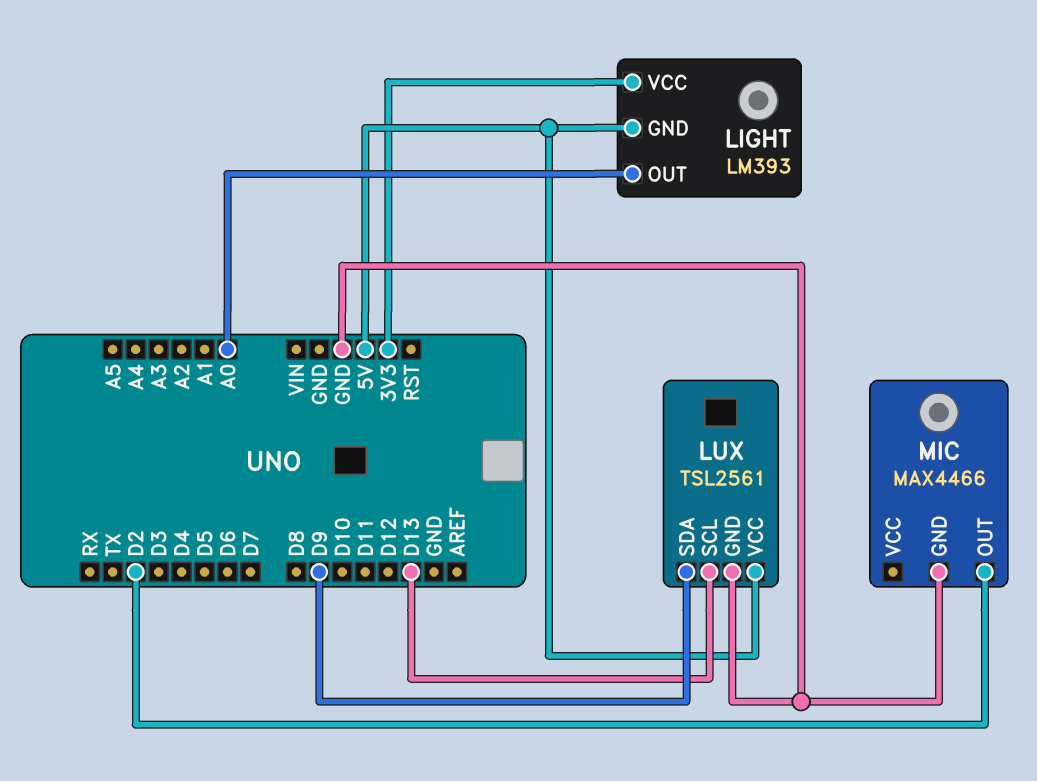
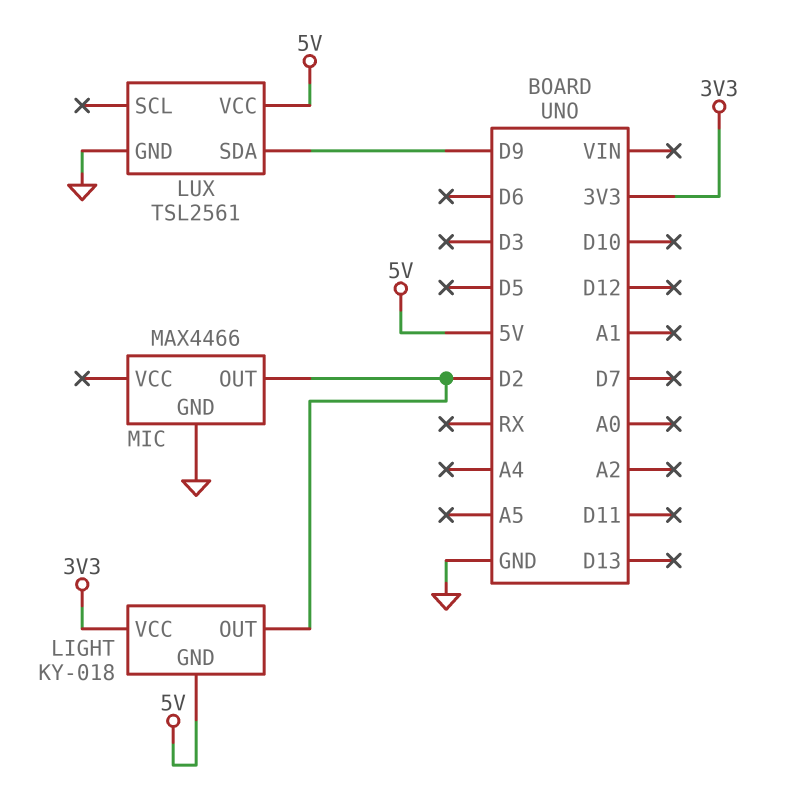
LIGHT: LM393 -> KY-018
LIGHT pin OUT: A0 -> D2
LUX pin SCL: D13 -> none

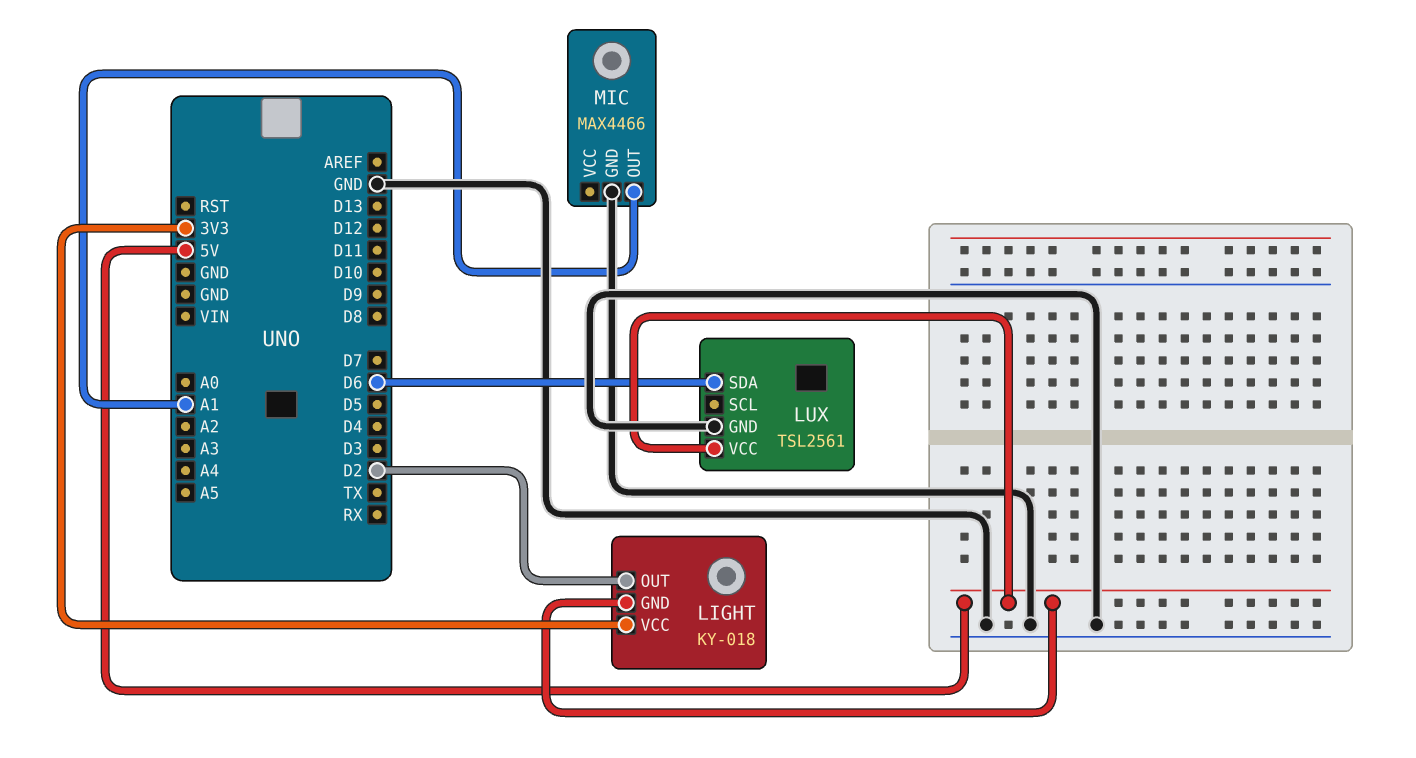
LUX pin SDA: D9 -> D6
MIC pin OUT: D2 -> A1

